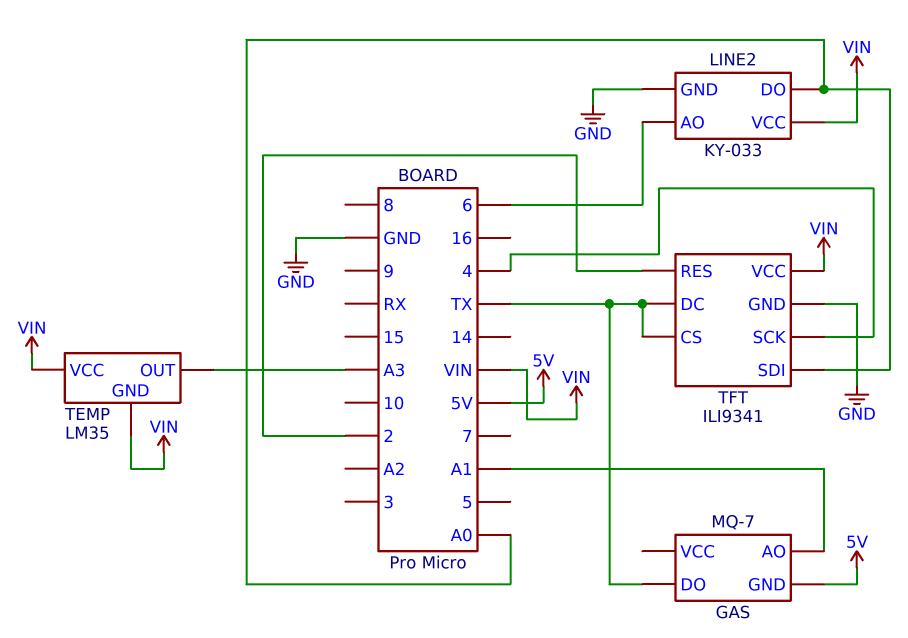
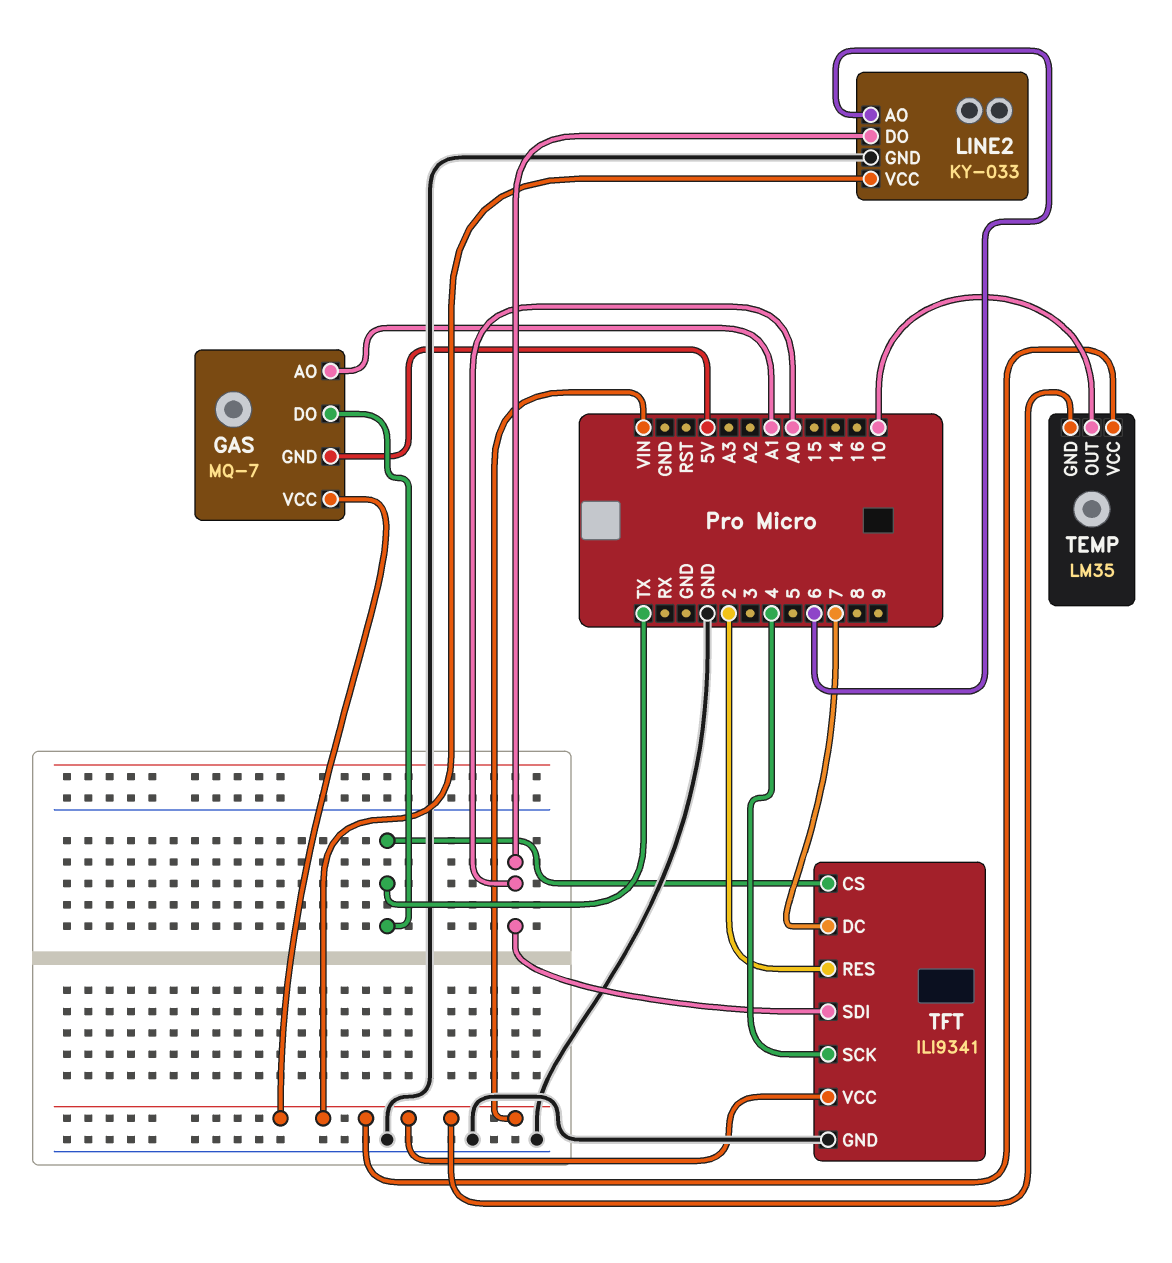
GAS pin VCC: none -> VIN
TEMP pin OUT: A3 -> 10
TFT pin DC: TX -> 7

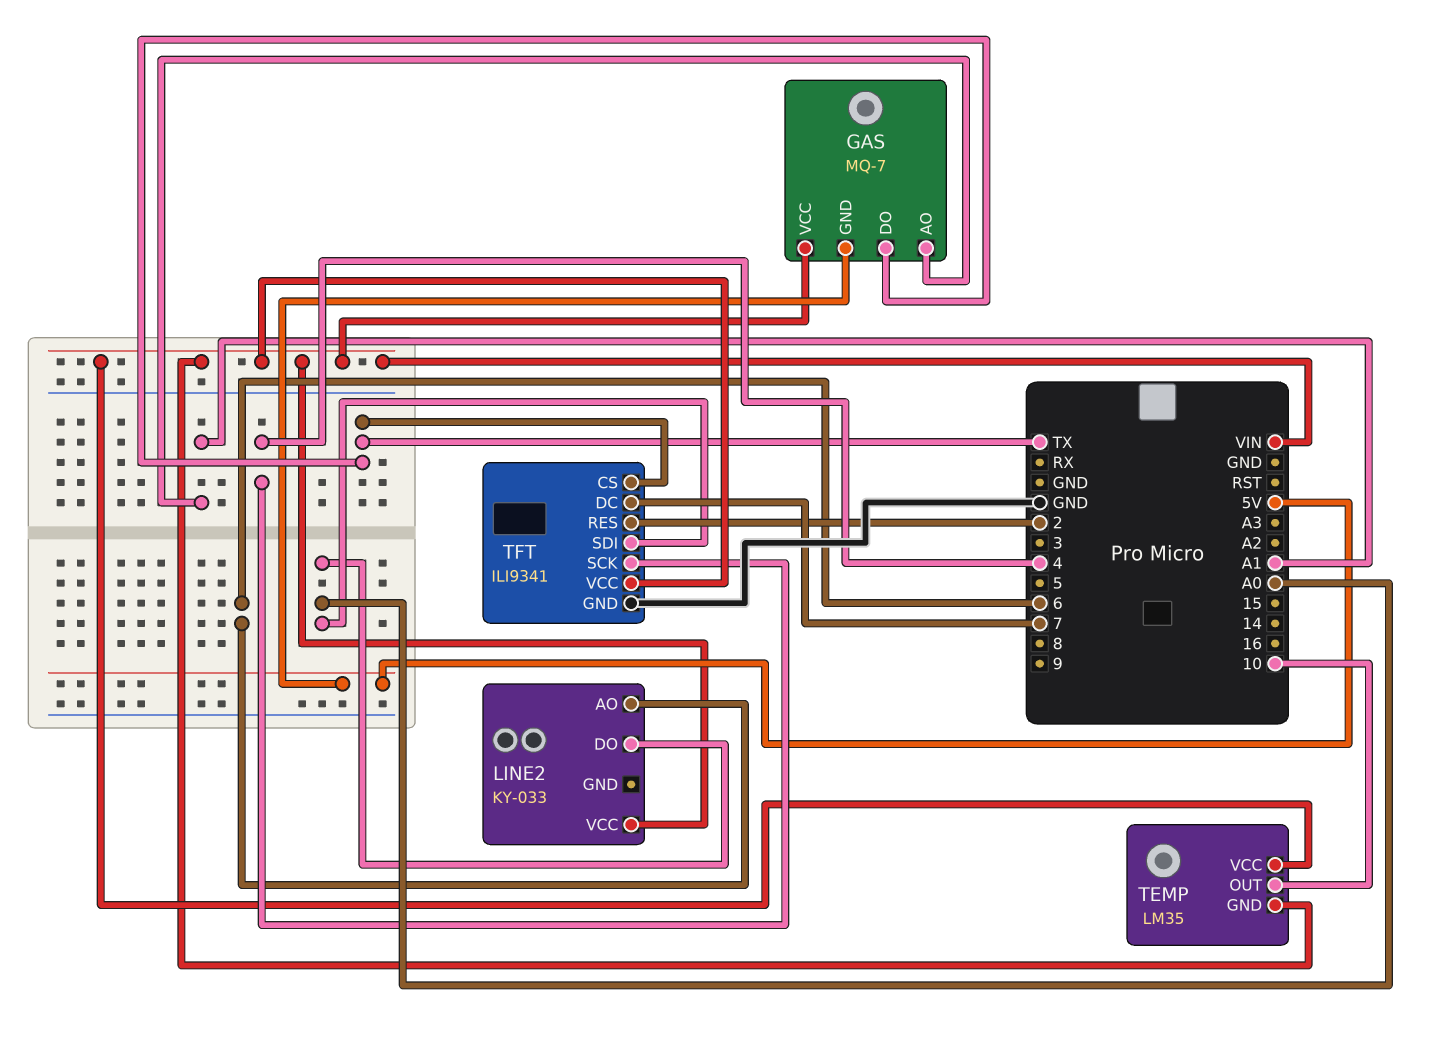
LINE2 pin GND: GND -> none

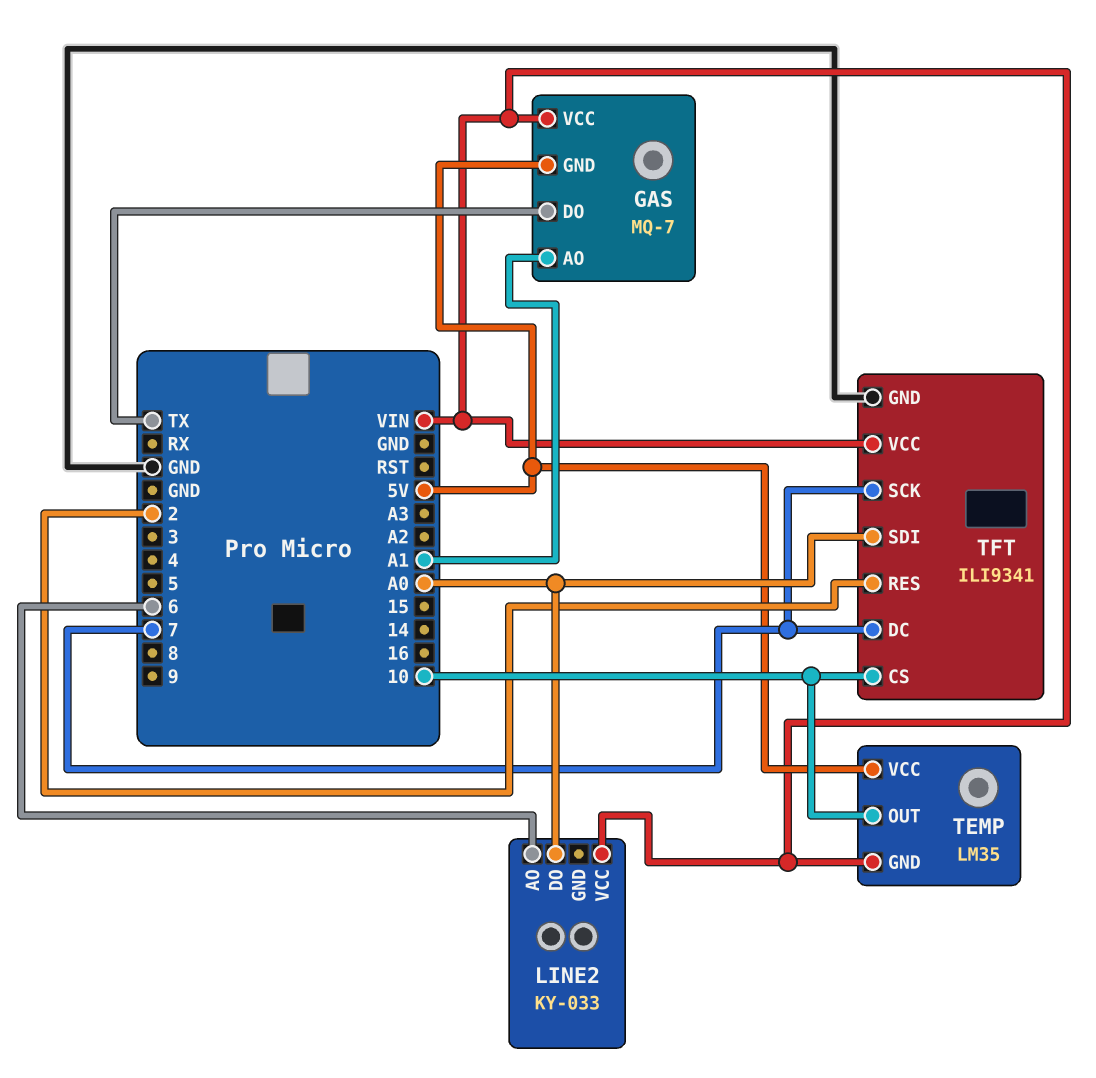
TEMP pin VCC: VIN -> 5V
TFT pin CS: TX -> 10
TFT pin SCK: 4 -> 7

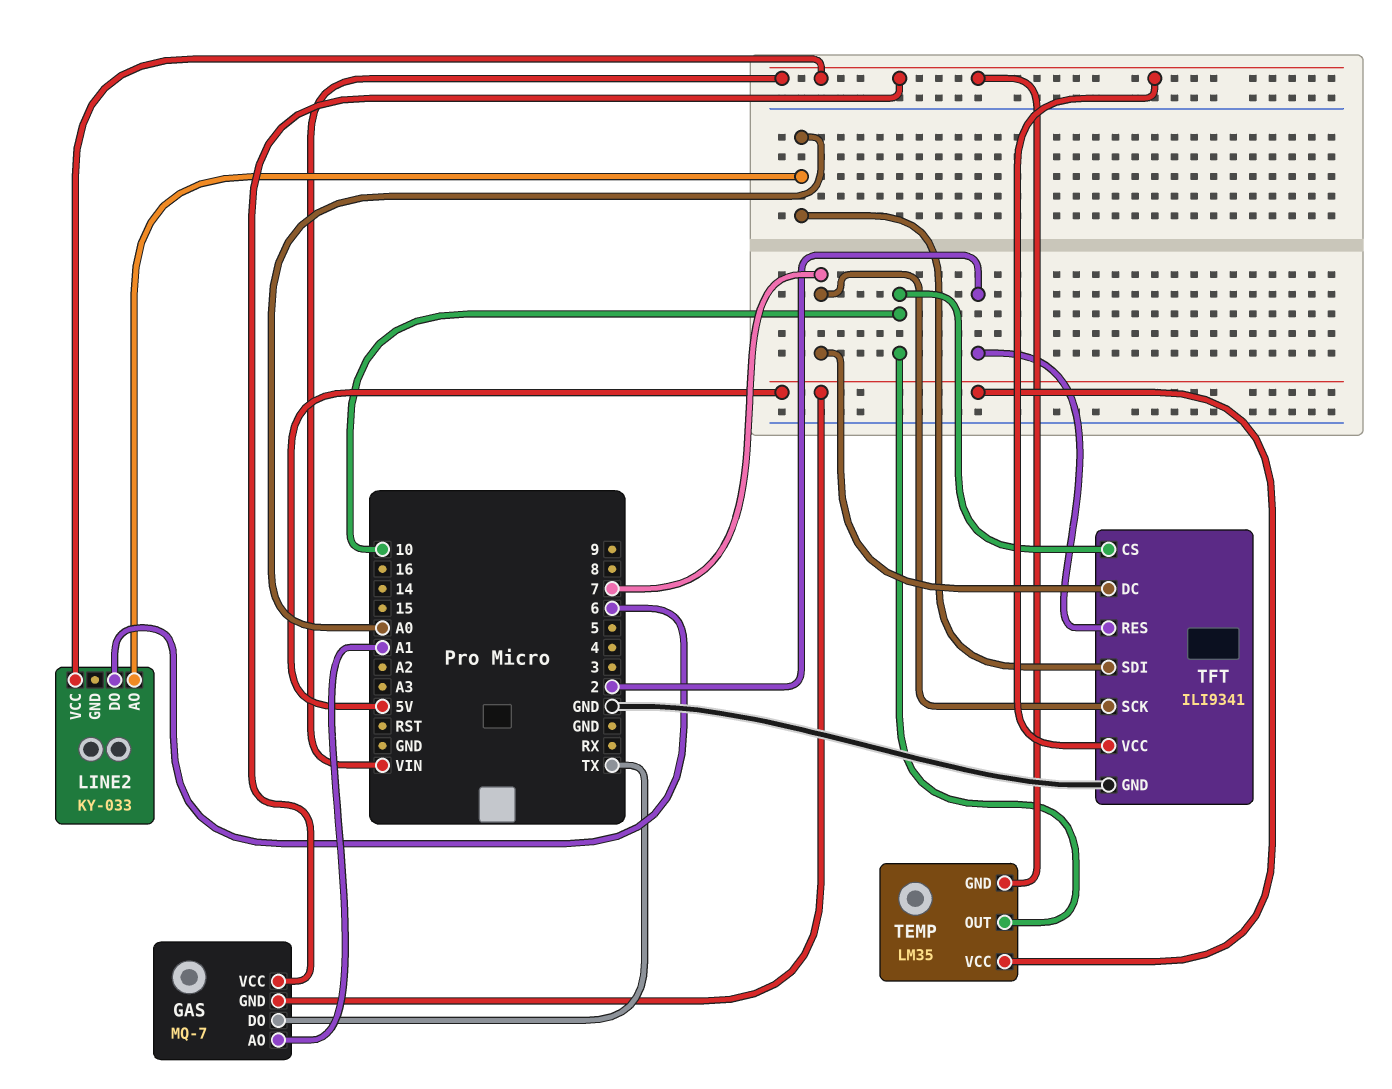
LINE2 pin AO: 6 -> A0
LINE2 pin DO: A0 -> 6

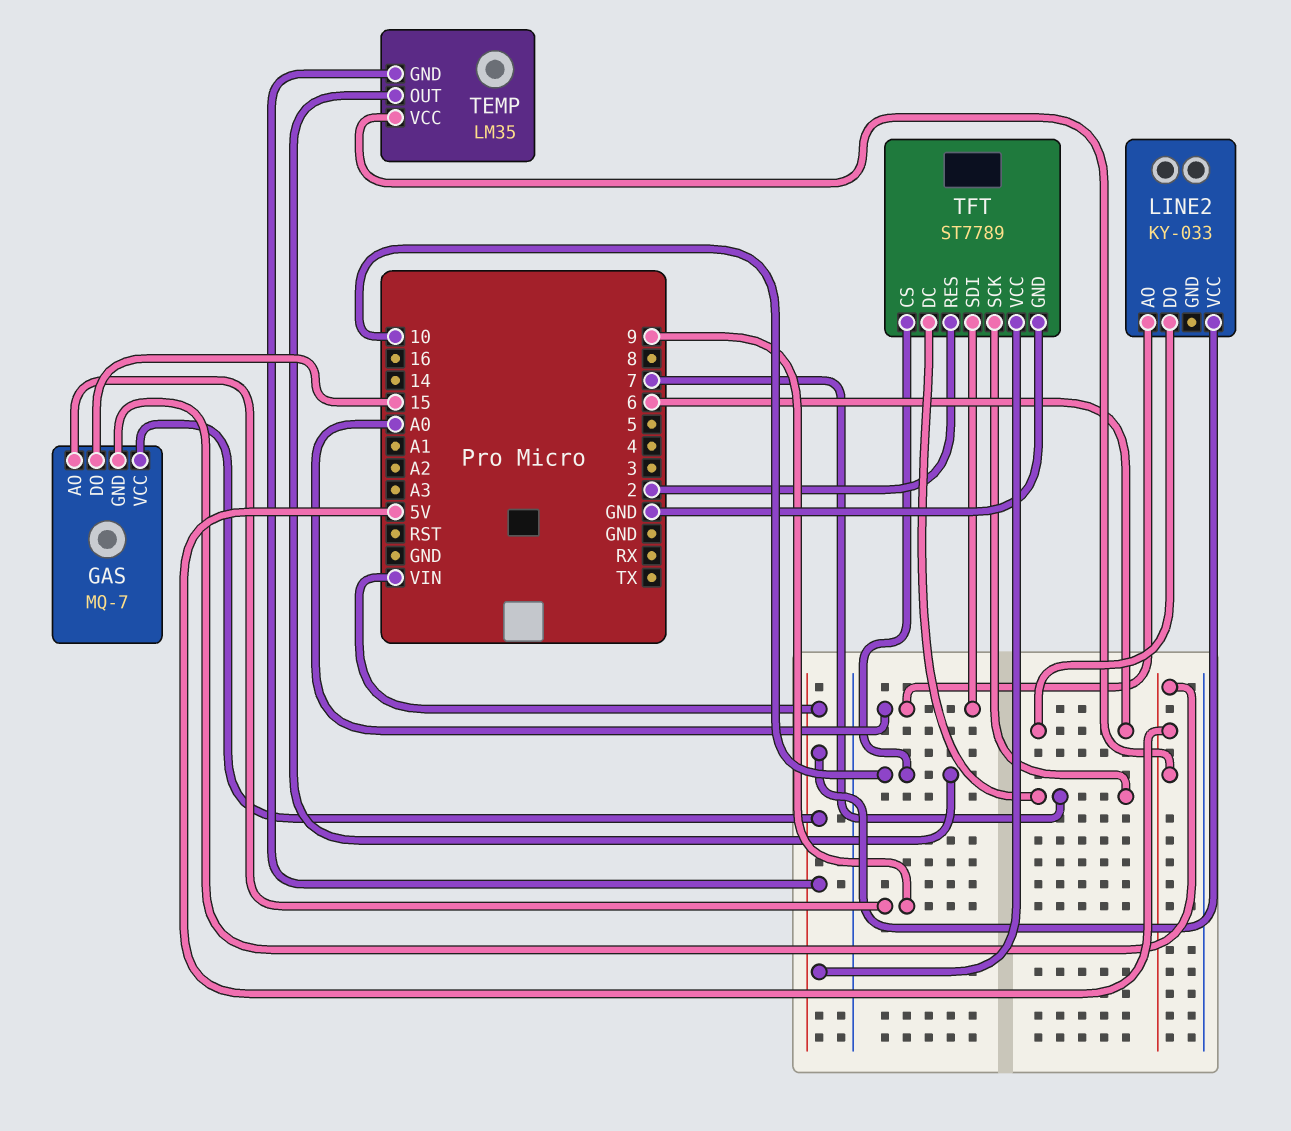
GAS pin AO: A1 -> 9
GAS pin DO: TX -> 15
TFT: ILI9341 -> ST7789

